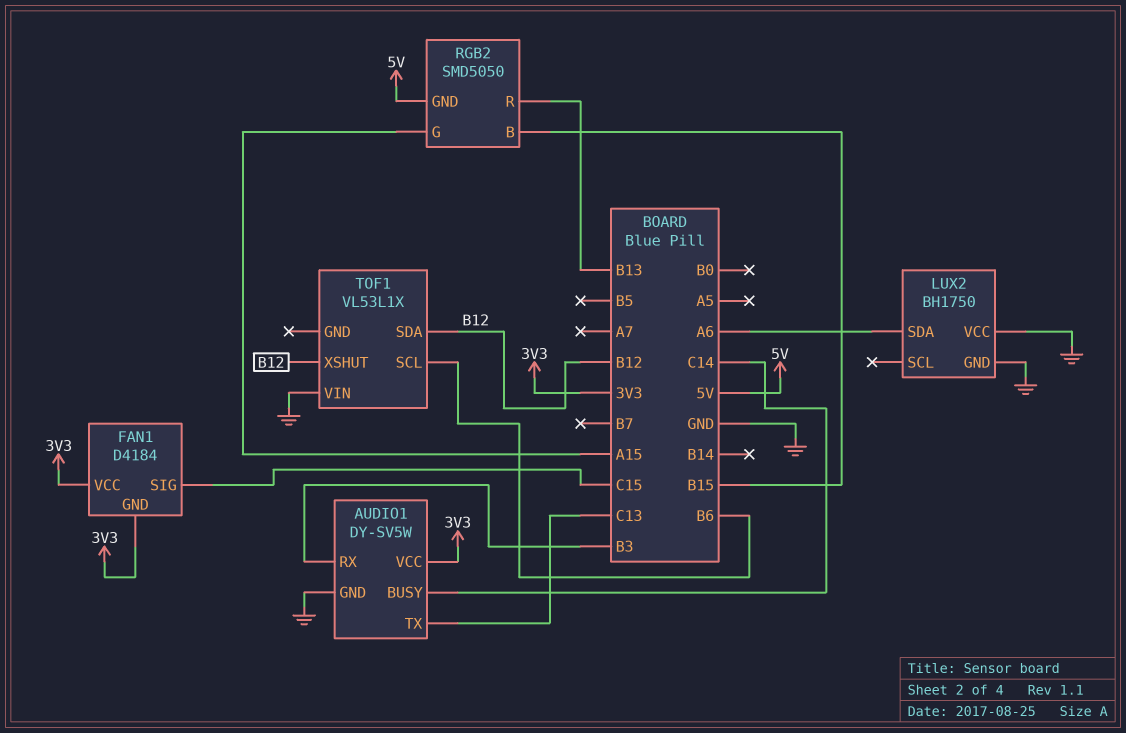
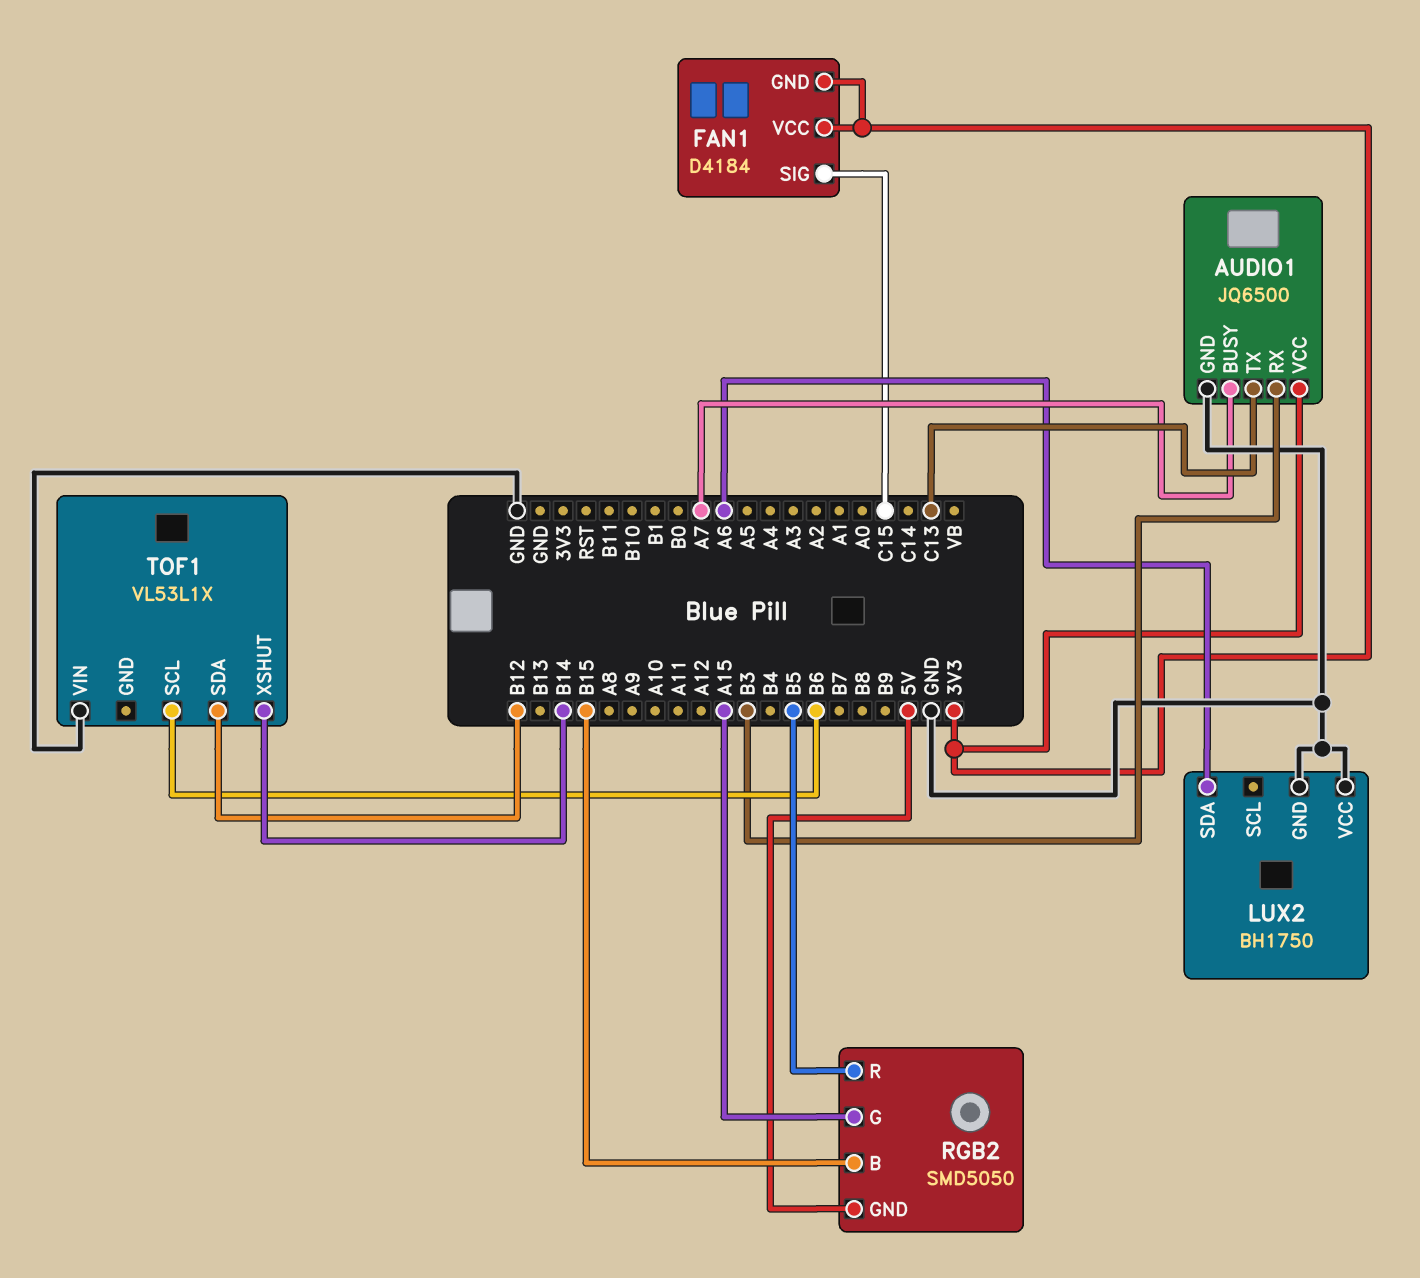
AUDIO1: DY-SV5W -> JQ6500
AUDIO1 pin BUSY: C14 -> A7
RGB2 pin R: B13 -> B5
TOF1 pin XSHUT: B12 -> B14

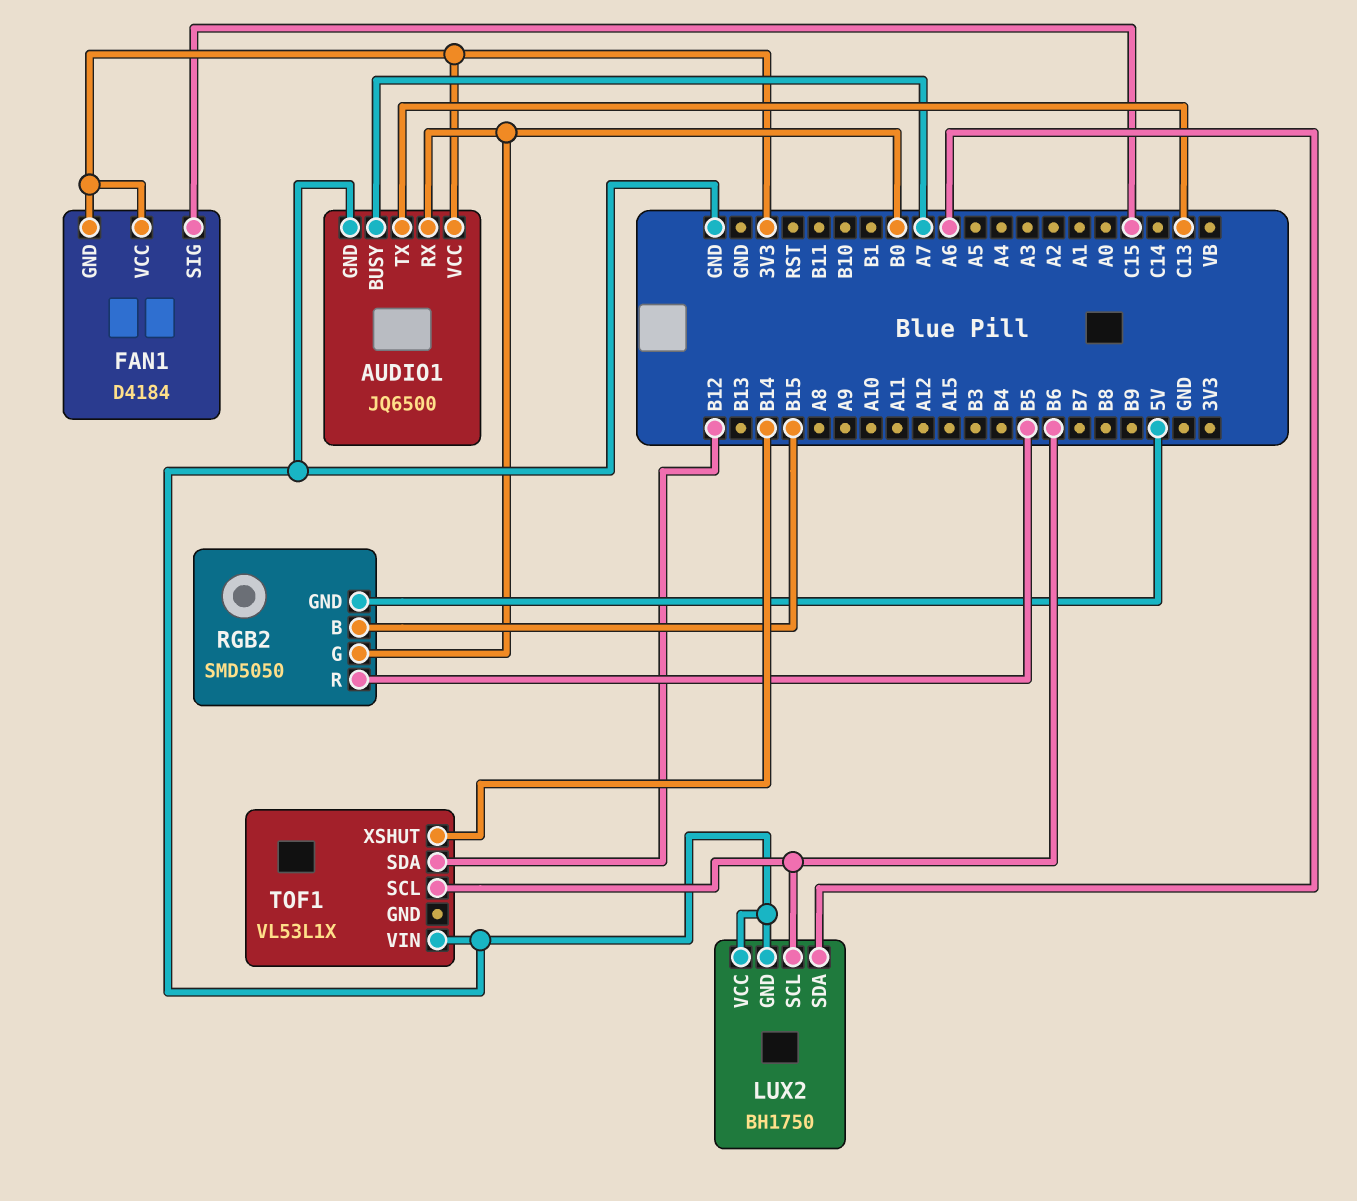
AUDIO1 pin RX: B3 -> B0
LUX2 pin SCL: none -> B6
RGB2 pin G: A15 -> B0

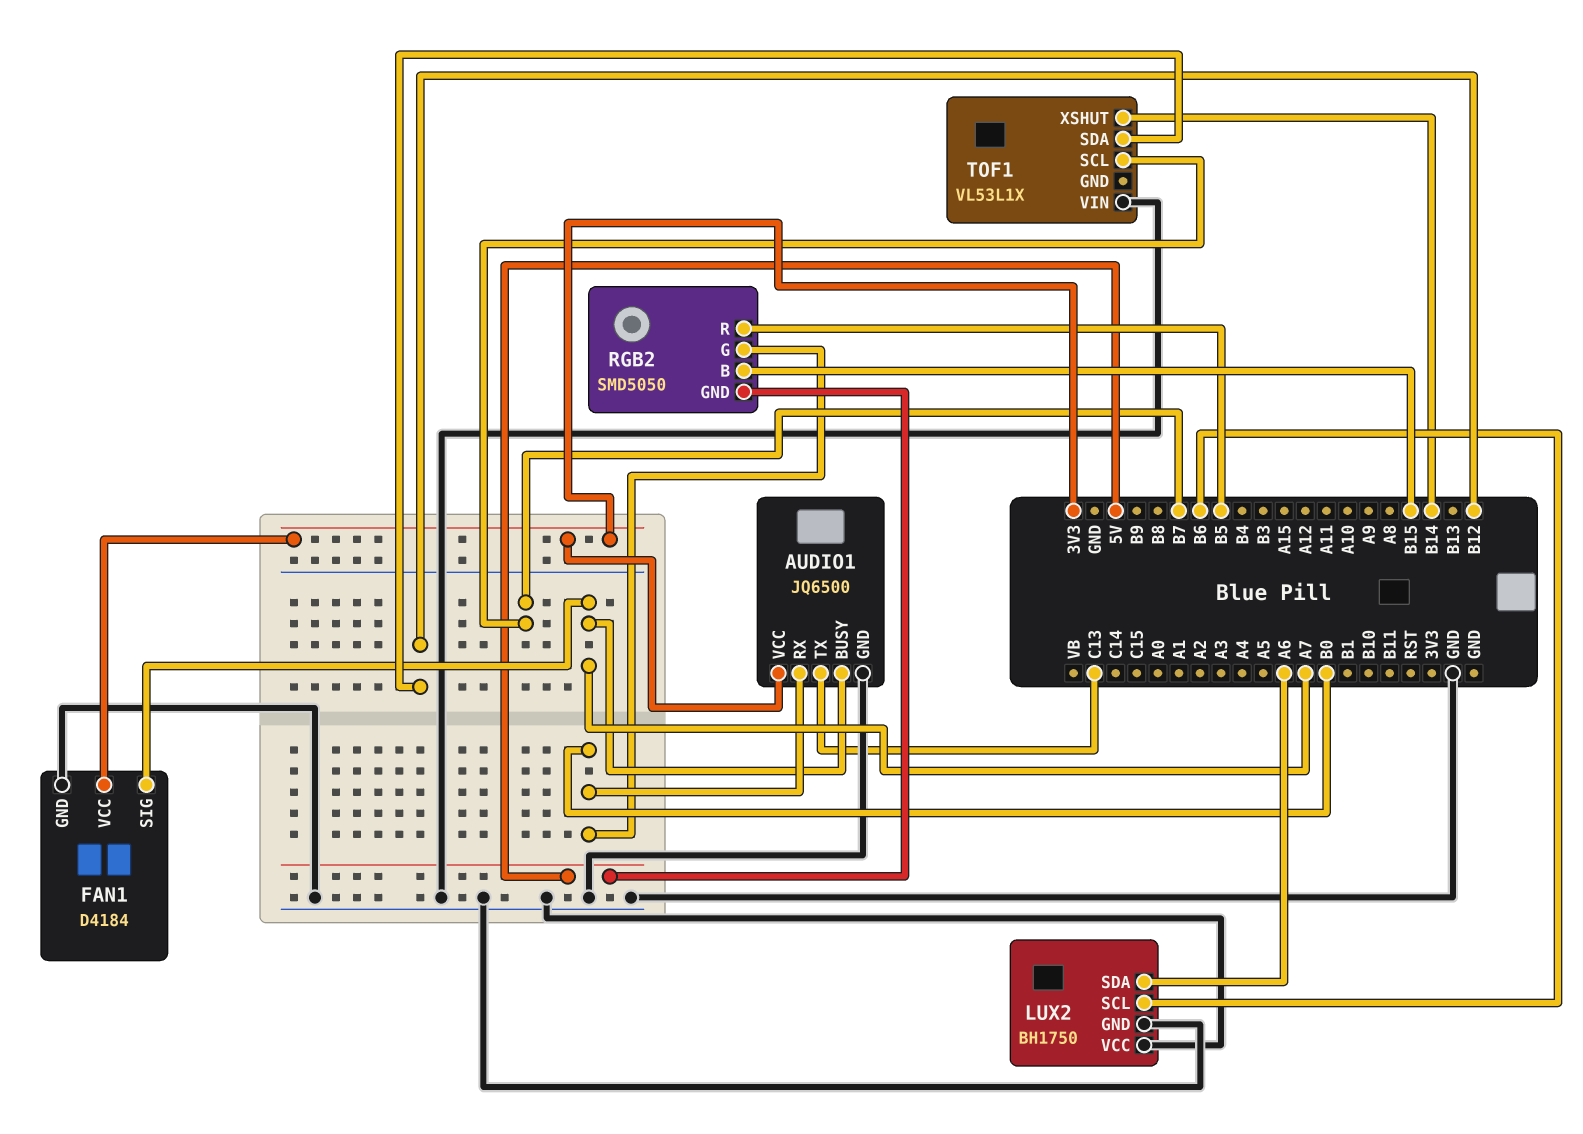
FAN1 pin GND: 3V3 -> GND
FAN1 pin SIG: C15 -> A7
TOF1 pin SCL: B6 -> B7

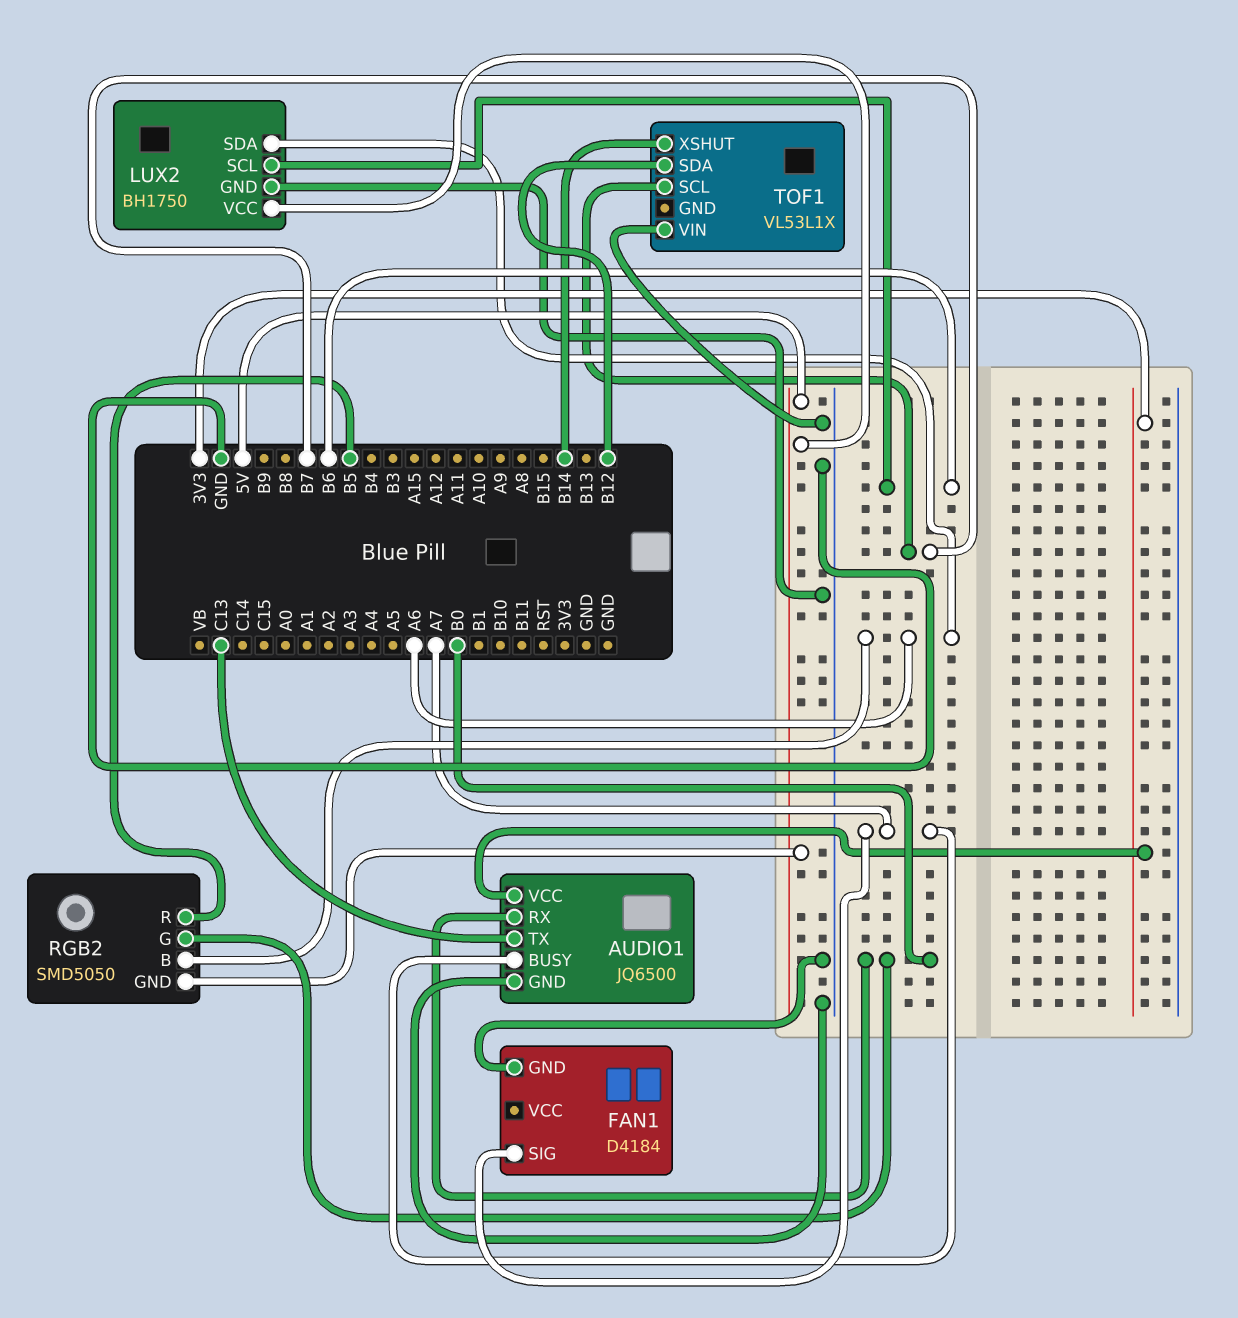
FAN1 pin VCC: 3V3 -> none
LUX2 pin VCC: GND -> 5V
RGB2 pin B: B15 -> A6

